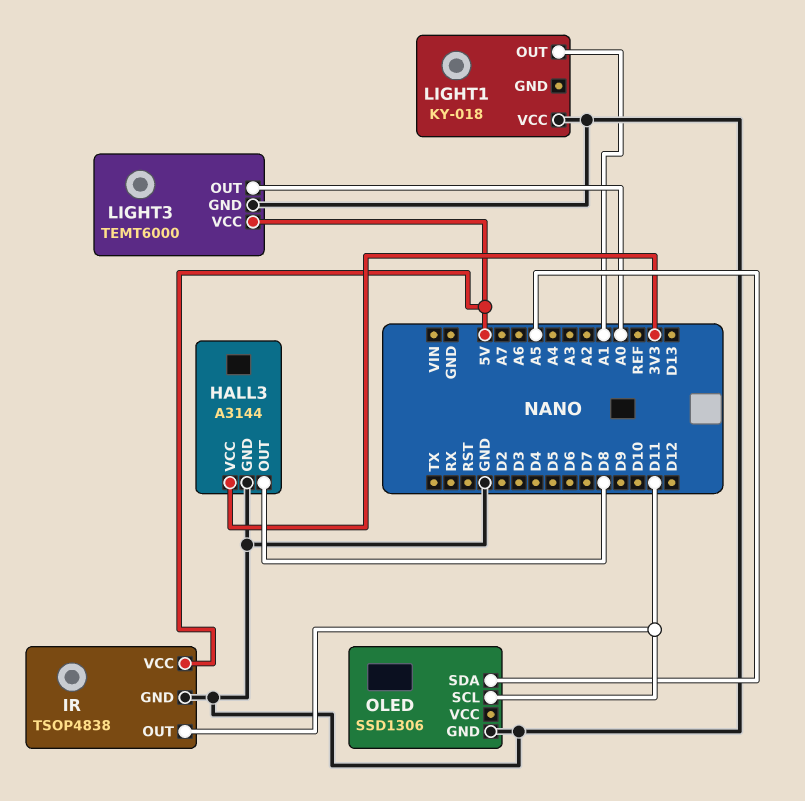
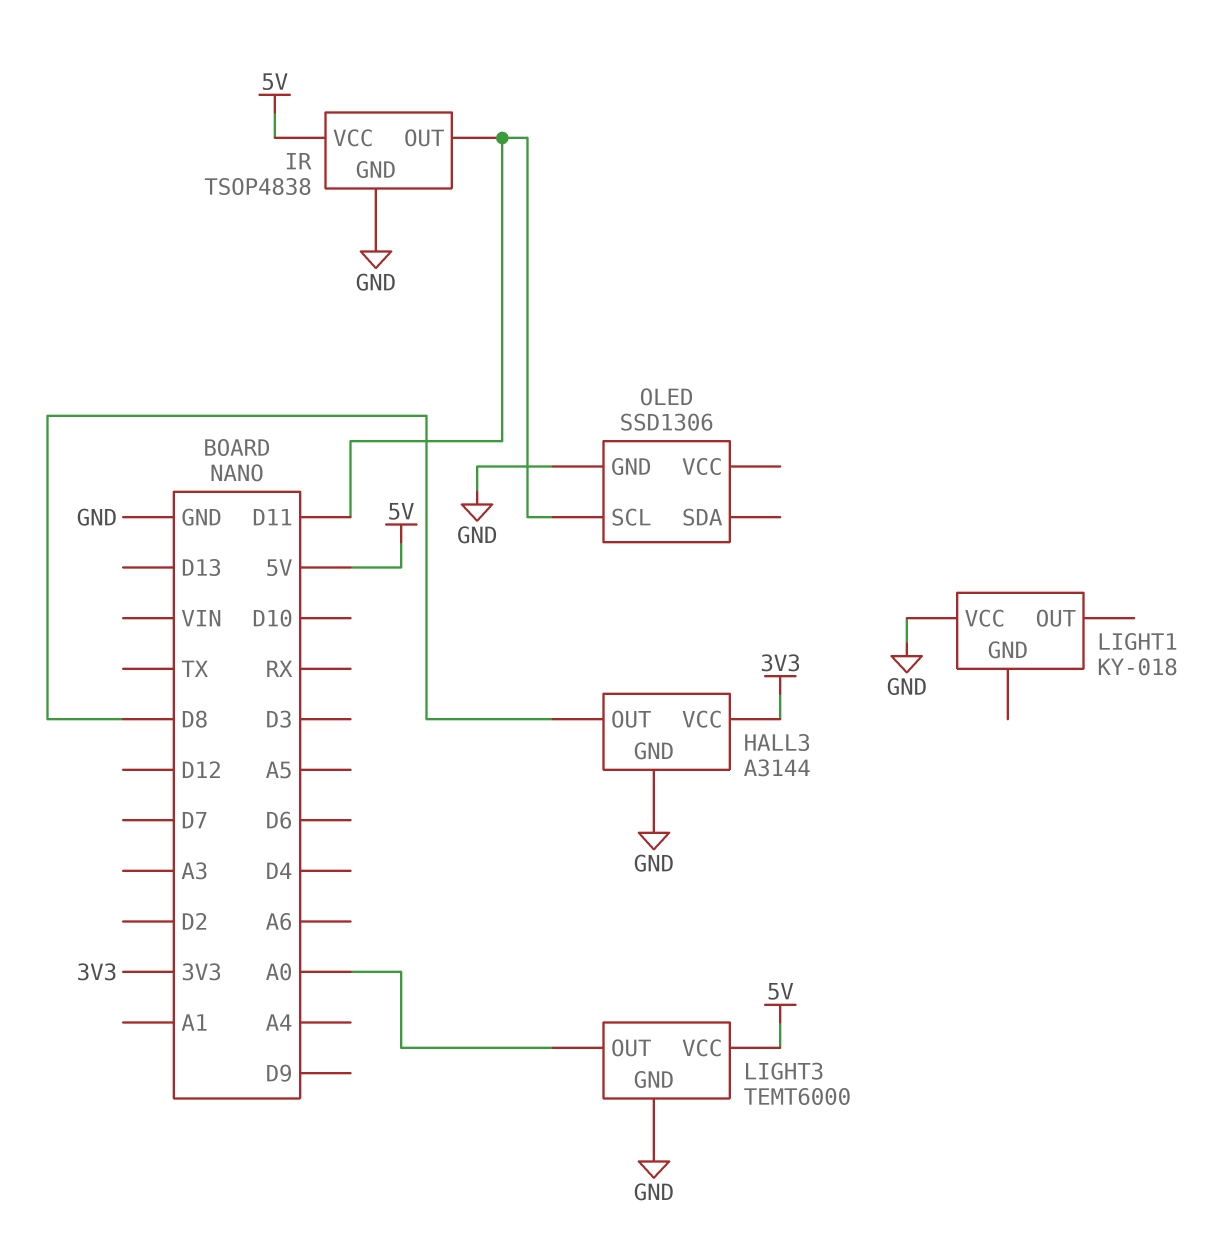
LIGHT1 pin OUT: A1 -> none
OLED pin SDA: A5 -> none

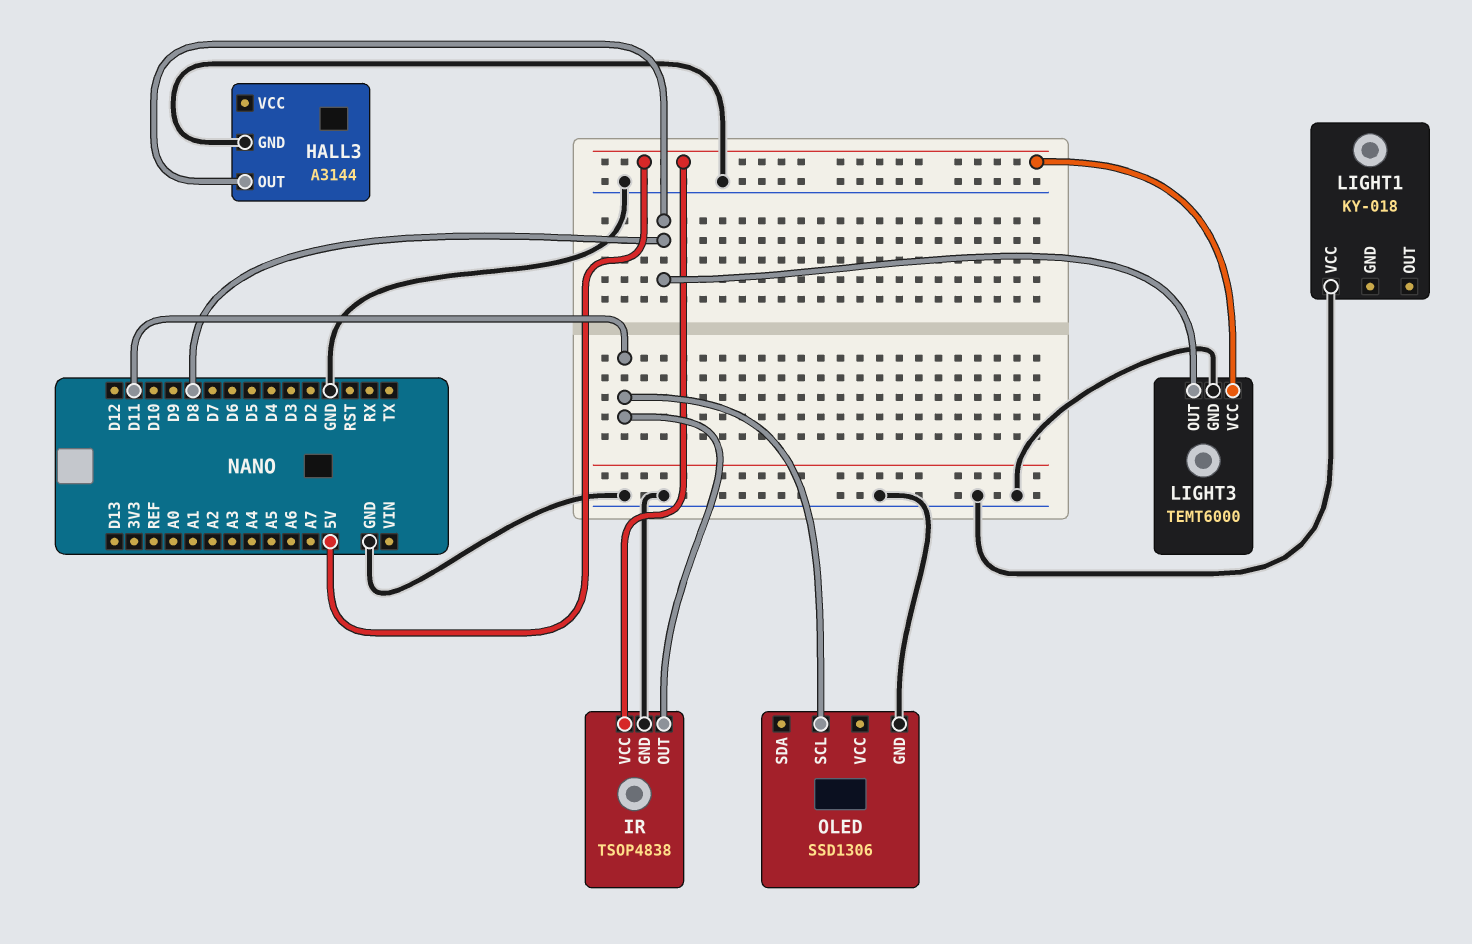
HALL3 pin VCC: 3V3 -> none
LIGHT3 pin OUT: A0 -> D8

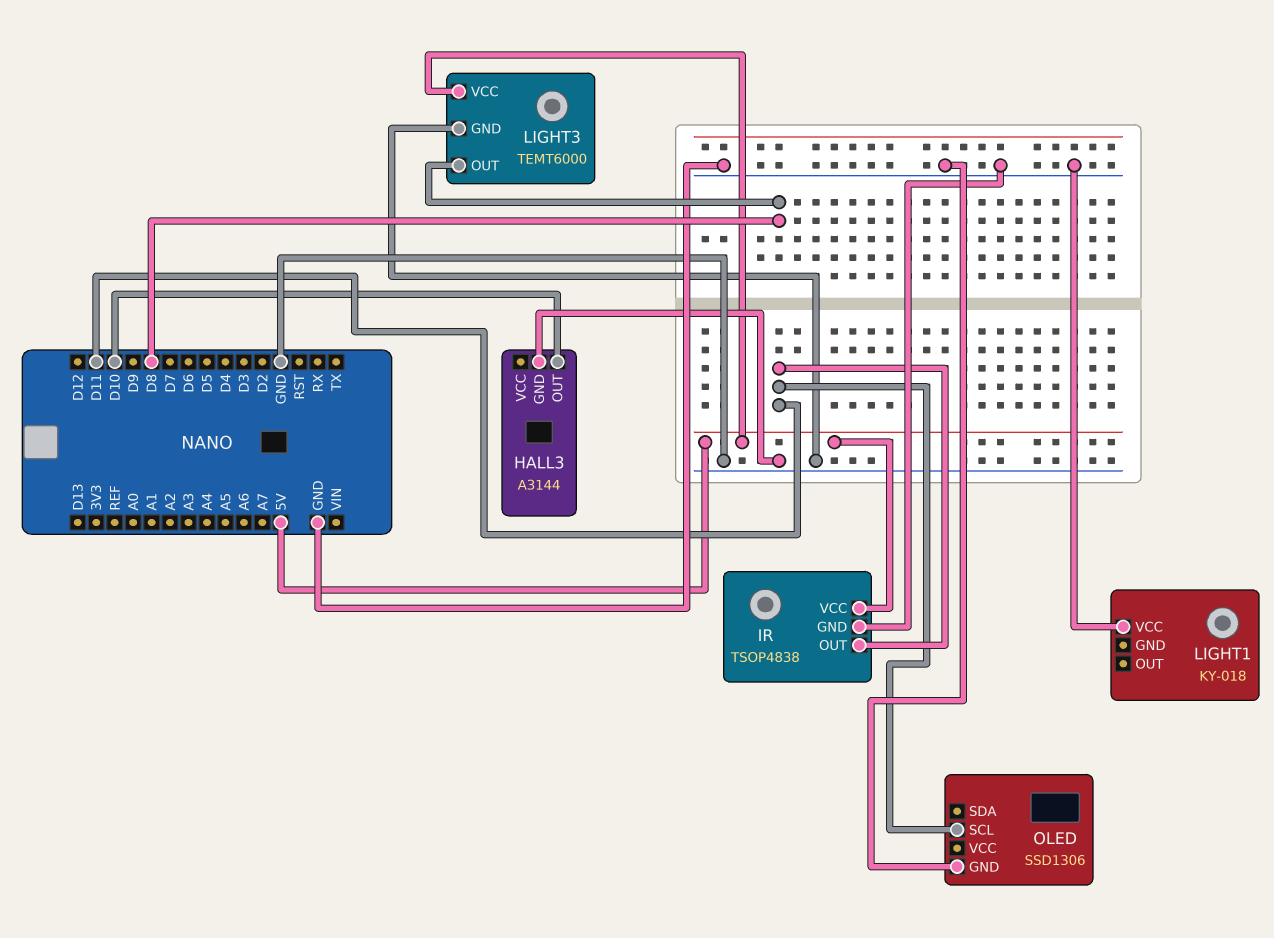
HALL3 pin OUT: D8 -> D10

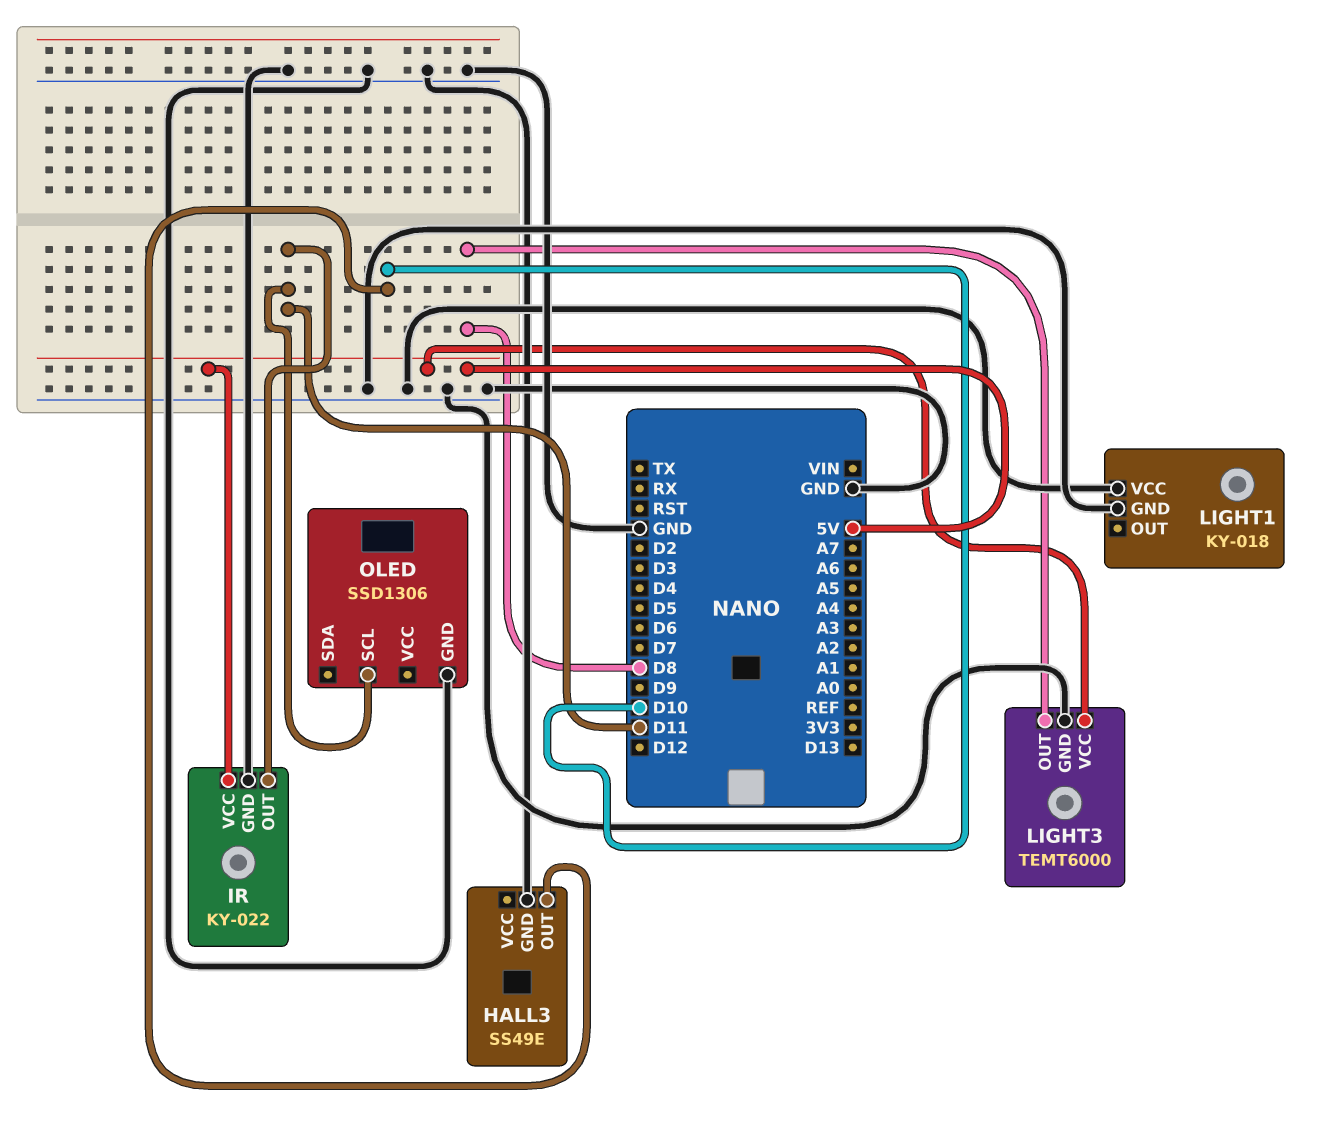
HALL3: A3144 -> SS49E
IR: TSOP4838 -> KY-022
LIGHT1 pin GND: none -> GND

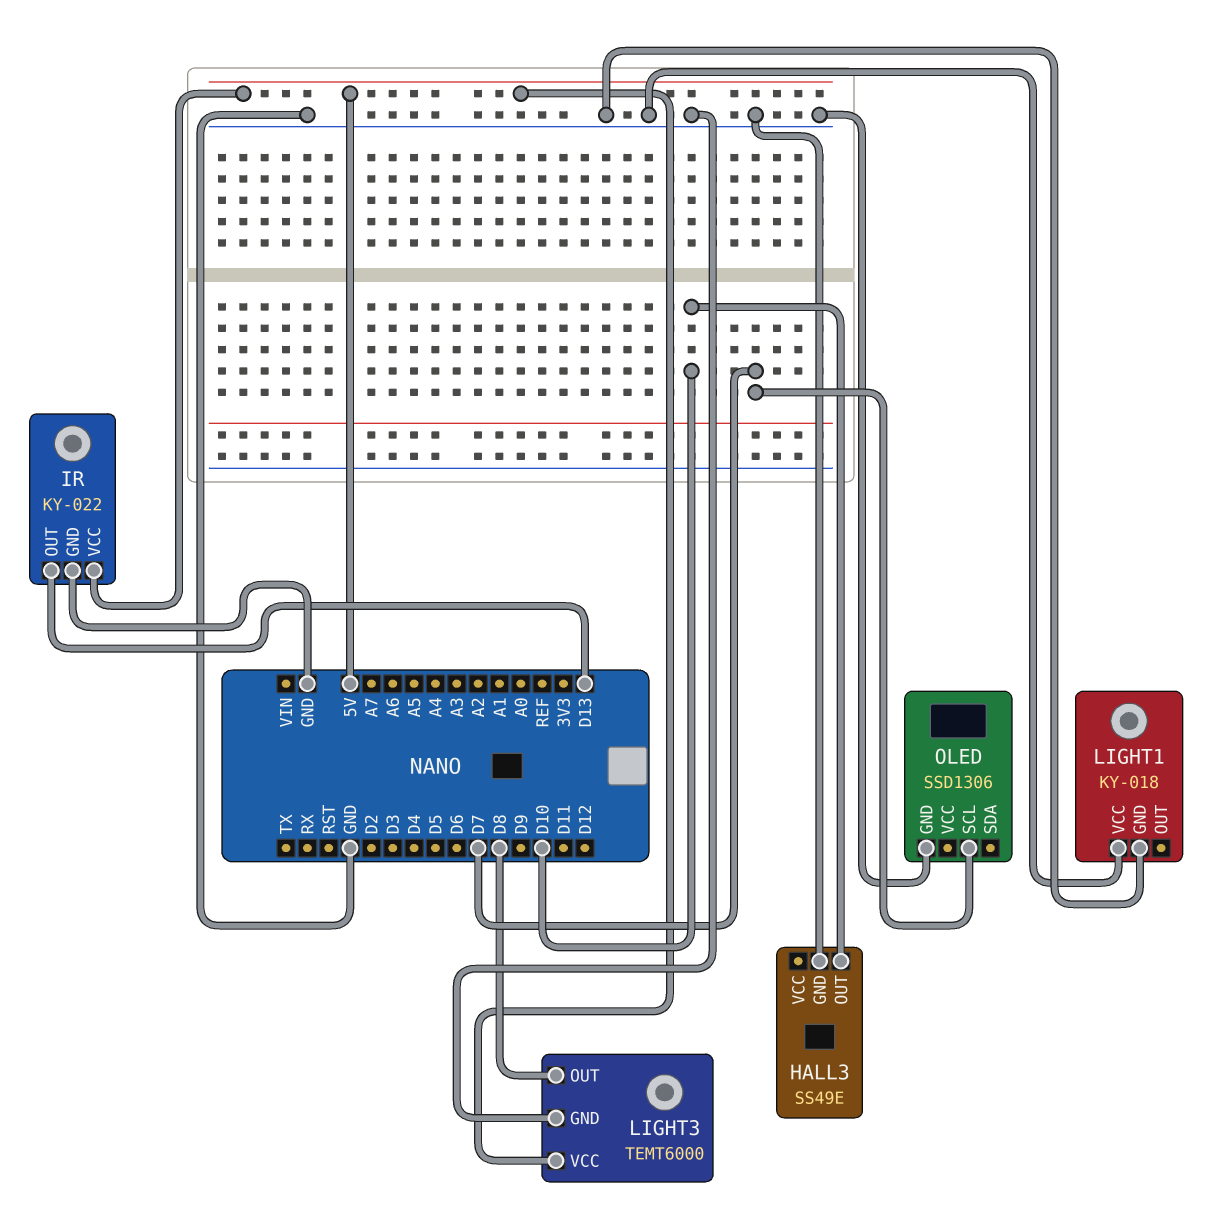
IR pin OUT: D11 -> D13
OLED pin SCL: D11 -> D7

